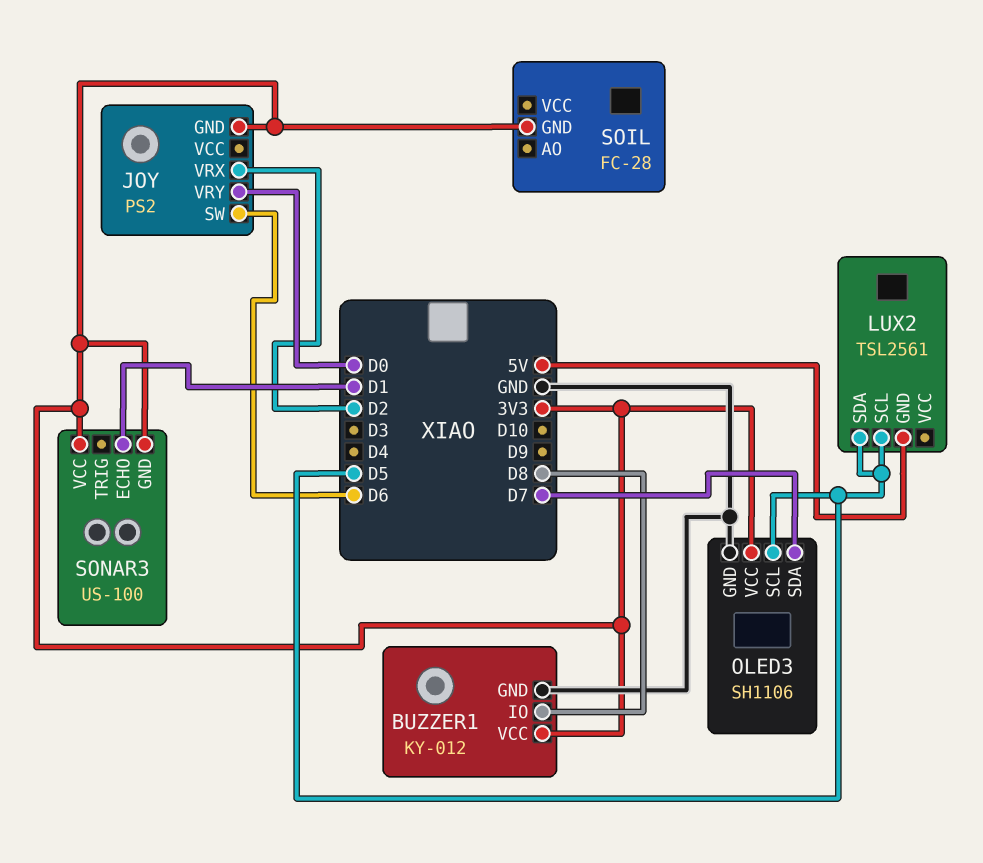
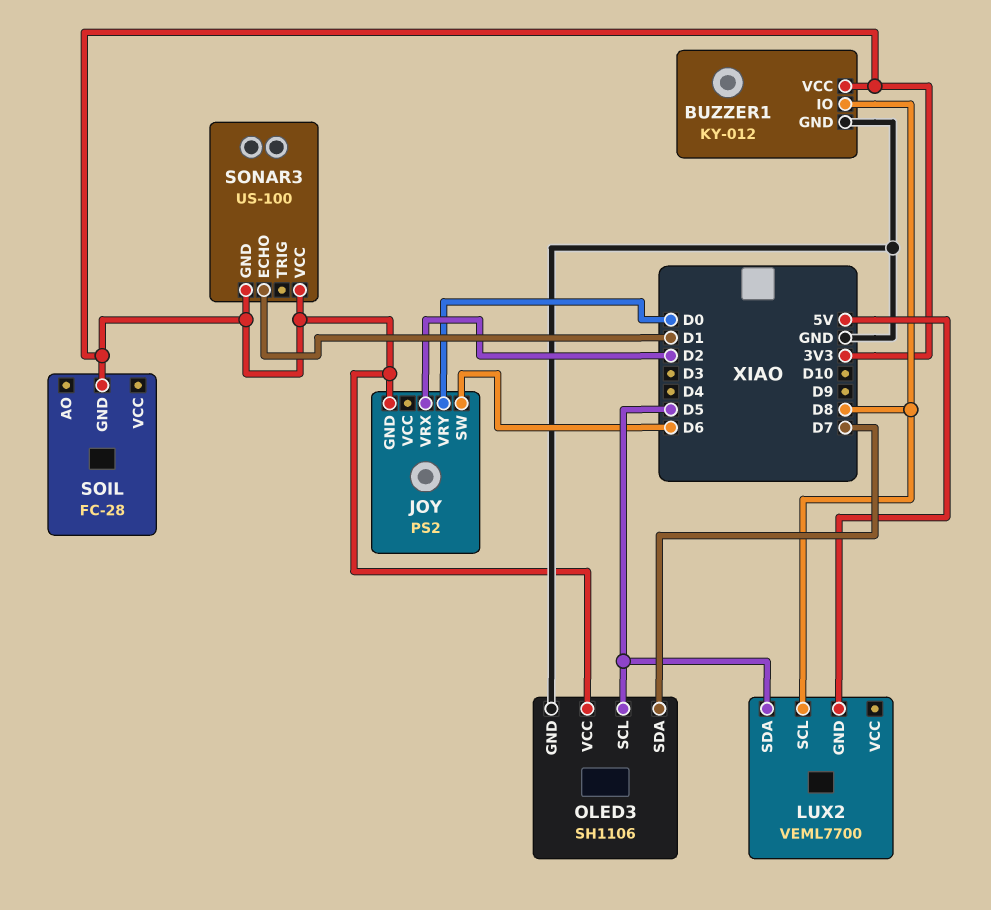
LUX2: TSL2561 -> VEML7700
LUX2 pin SCL: D5 -> D8

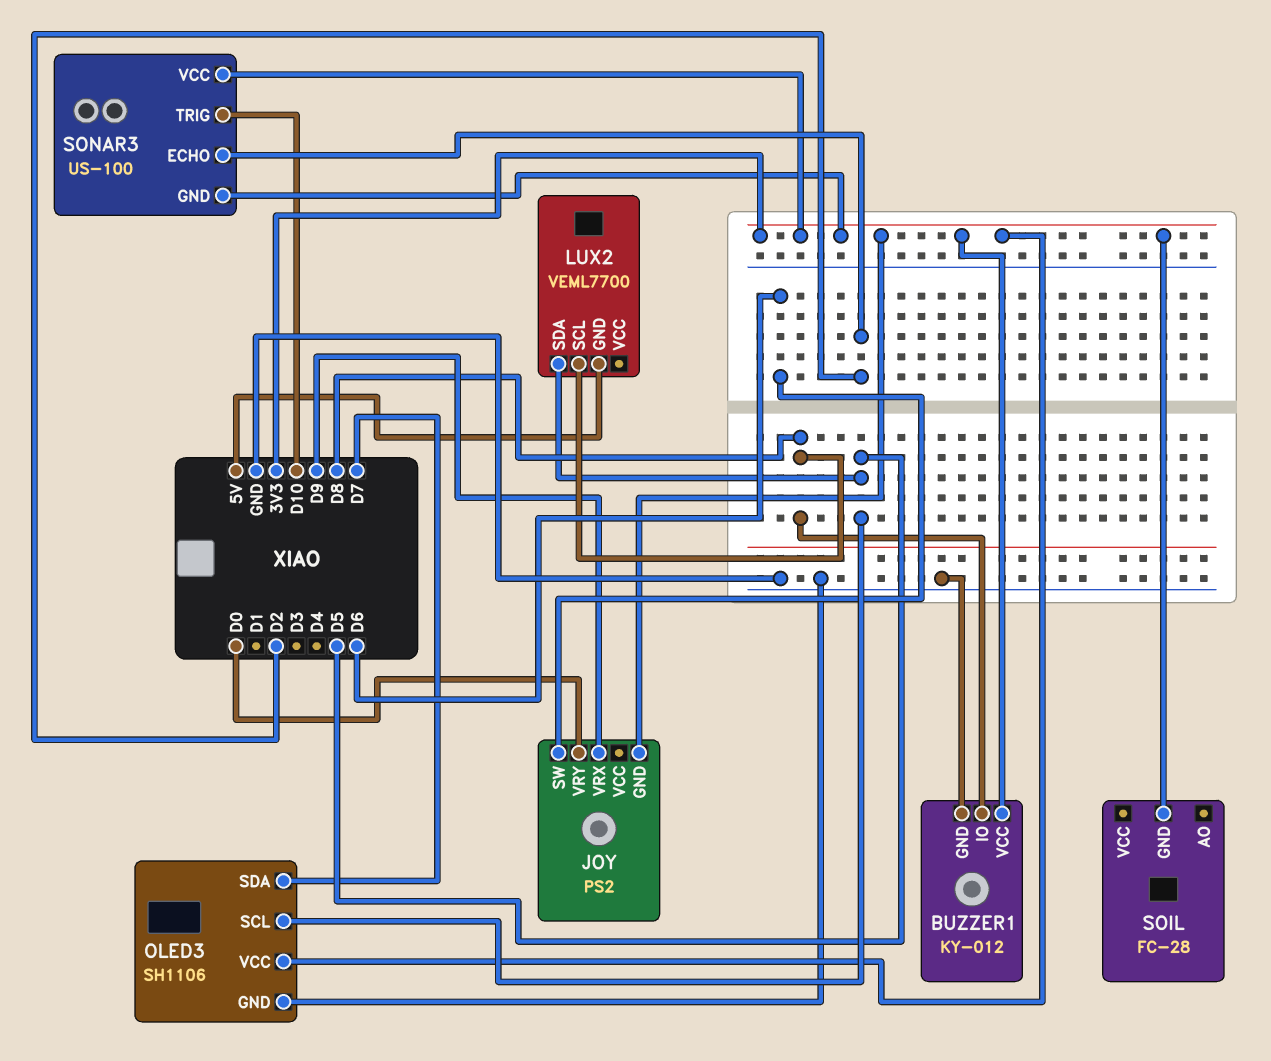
JOY pin VRX: D2 -> D9
SONAR3 pin ECHO: D1 -> D2
SONAR3 pin TRIG: none -> D10

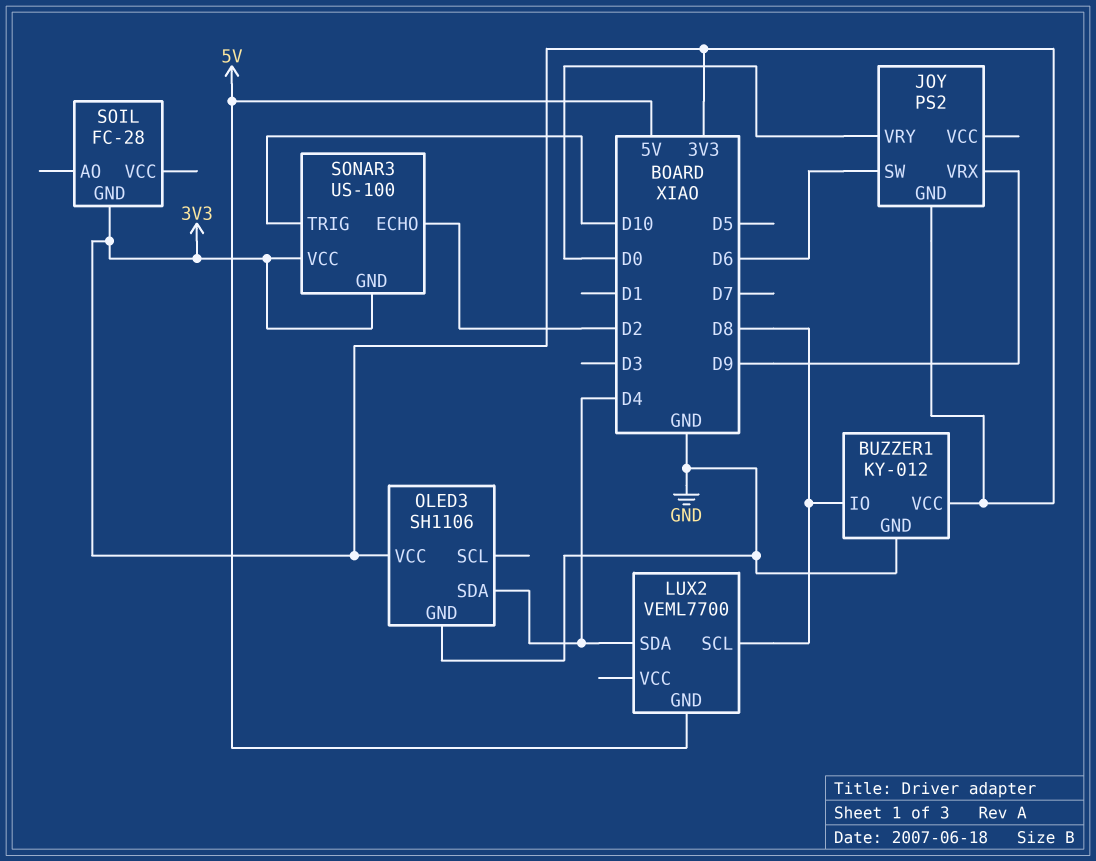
LUX2 pin SDA: D5 -> D4
OLED3 pin SCL: D5 -> none
OLED3 pin SDA: D7 -> D4

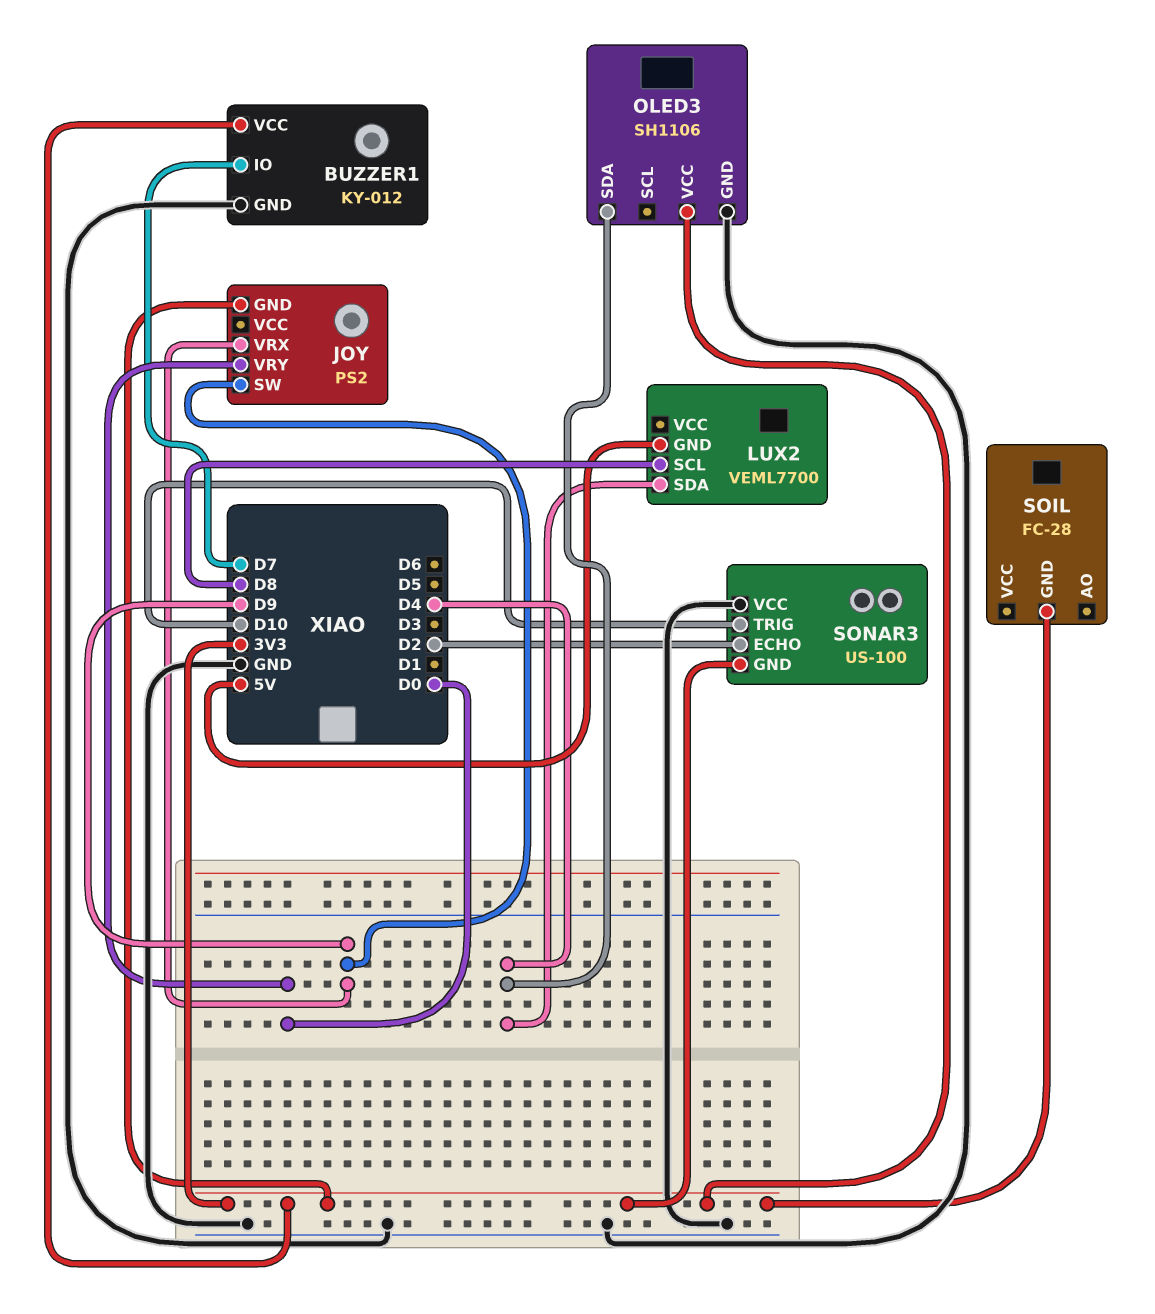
BUZZER1 pin IO: D8 -> D7
JOY pin SW: D6 -> D9
SONAR3 pin VCC: 3V3 -> GND

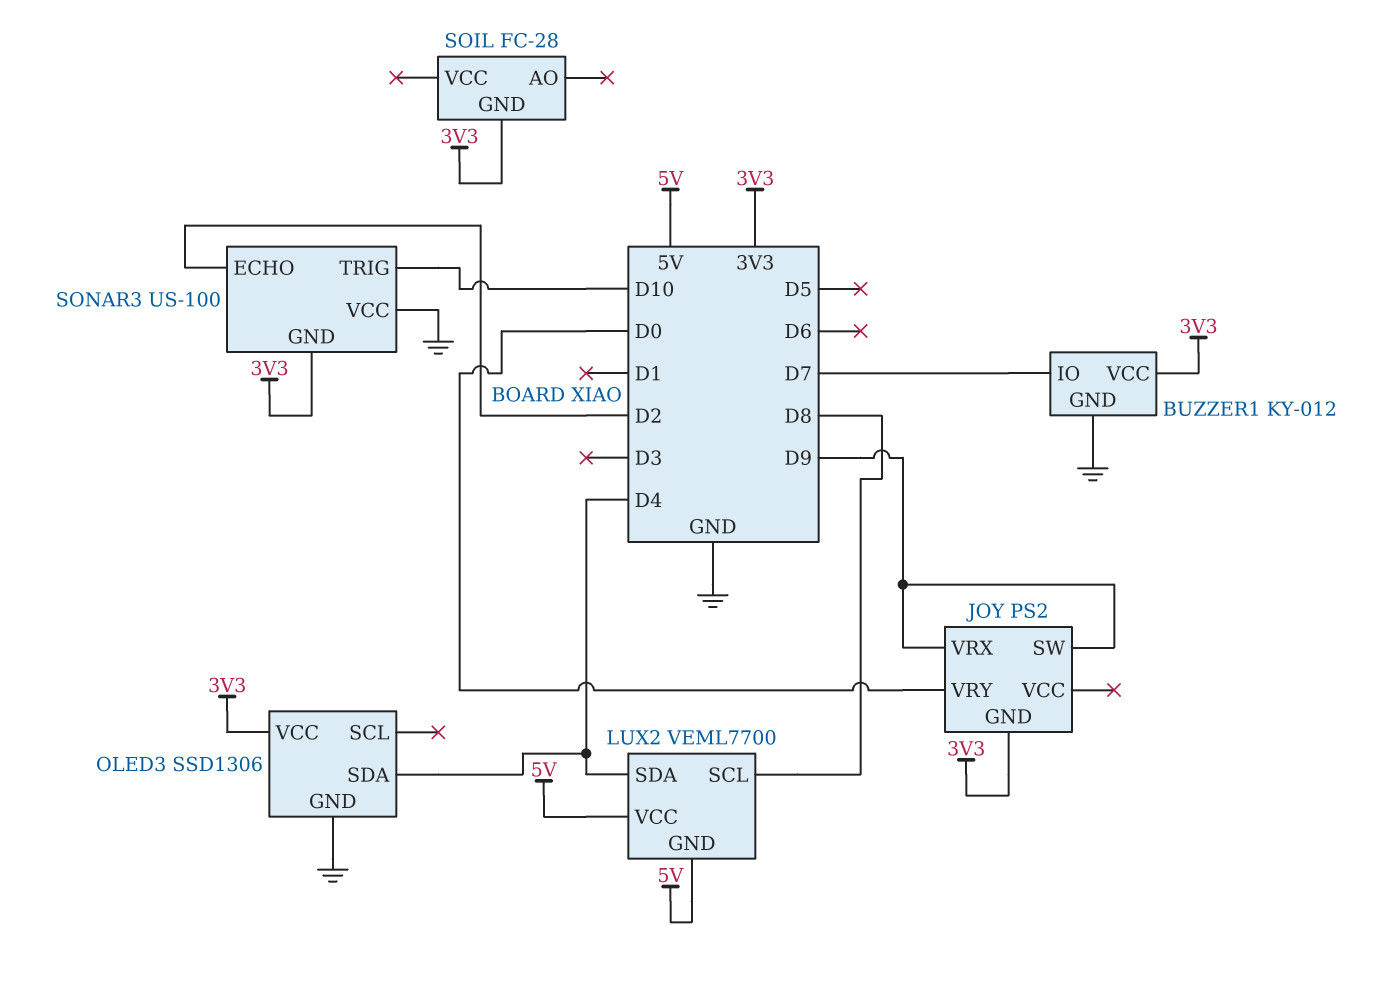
LUX2 pin VCC: none -> 5V
OLED3: SH1106 -> SSD1306

